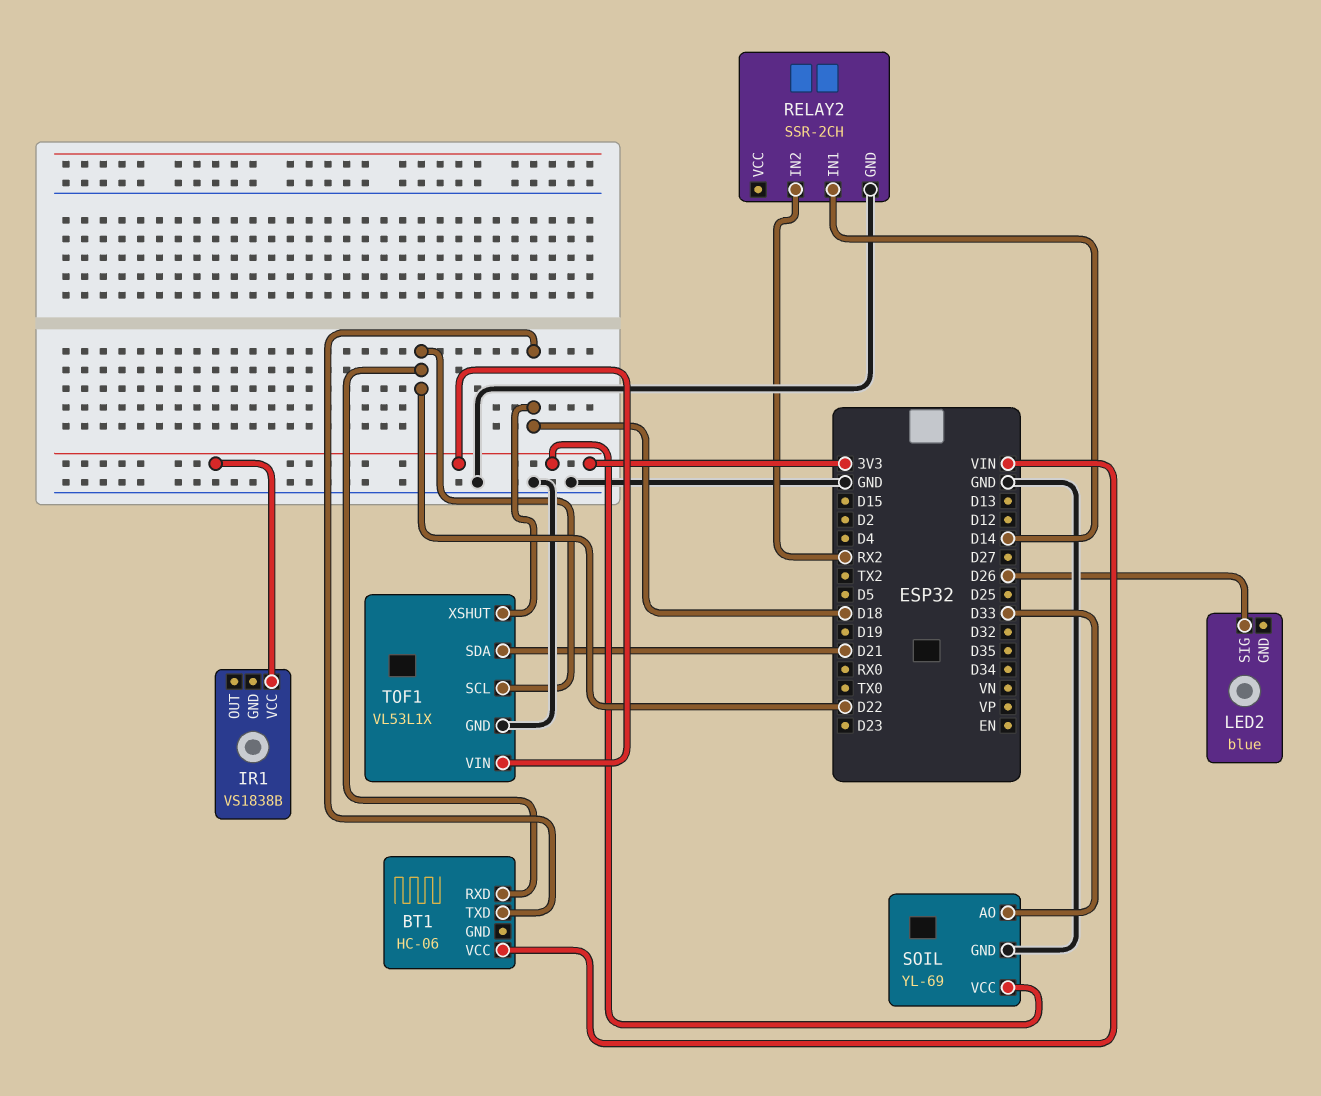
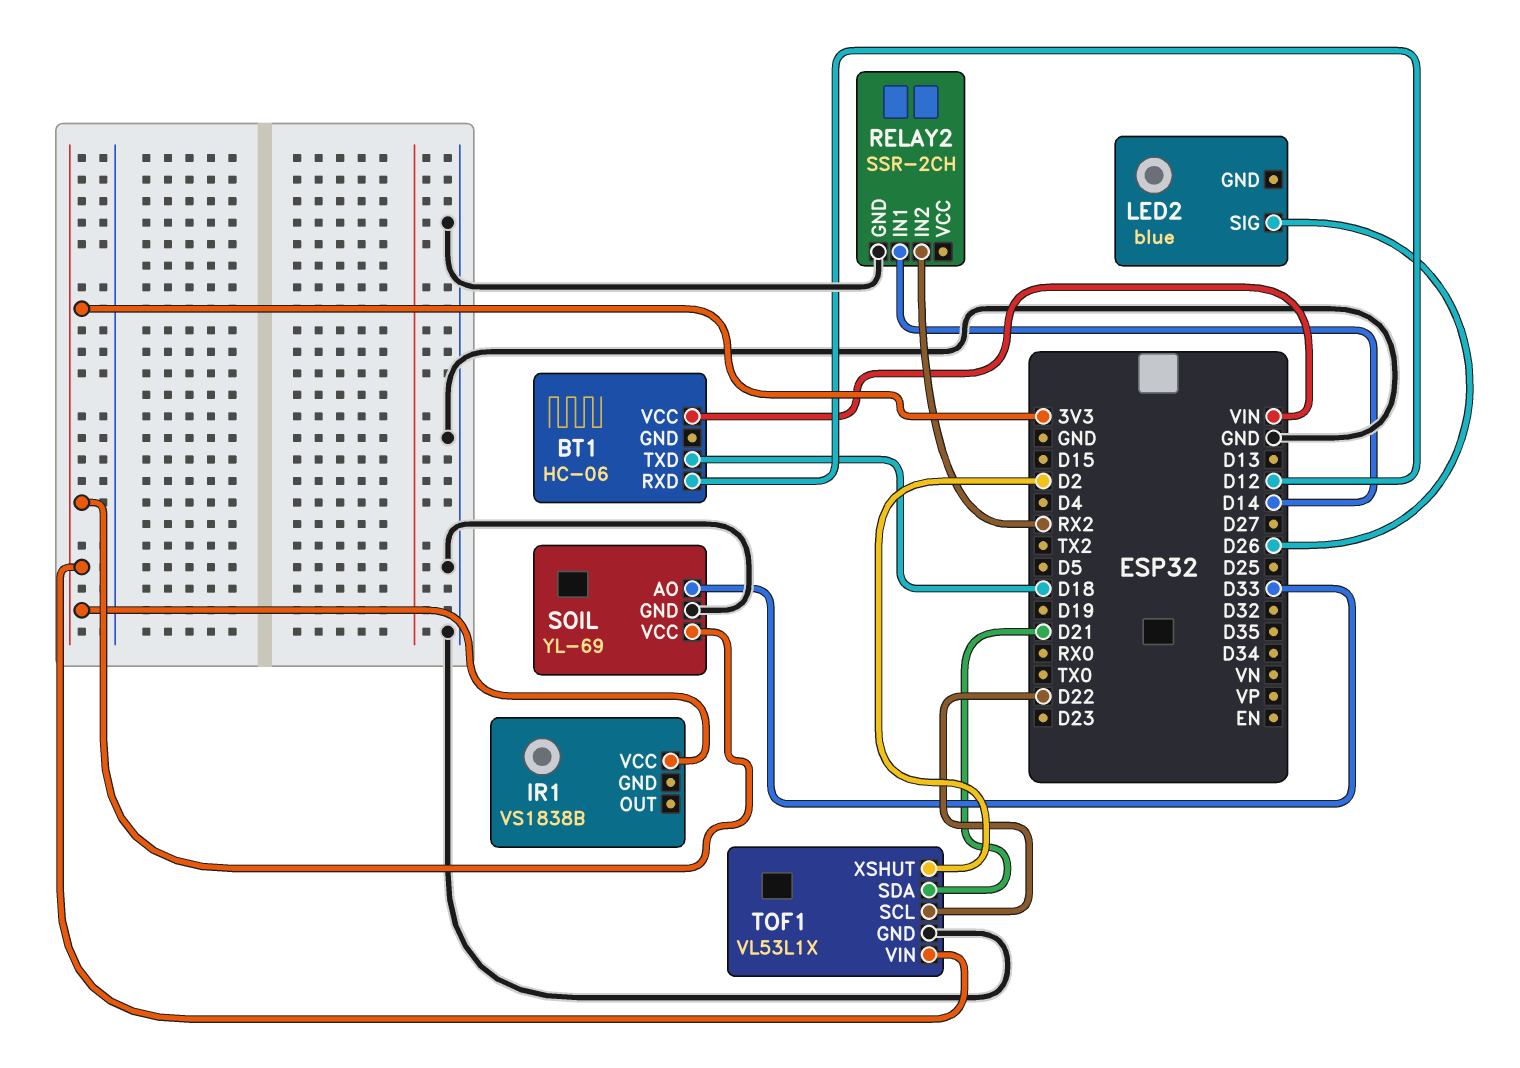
BT1 pin RXD: D22 -> D12
TOF1 pin XSHUT: D18 -> D2

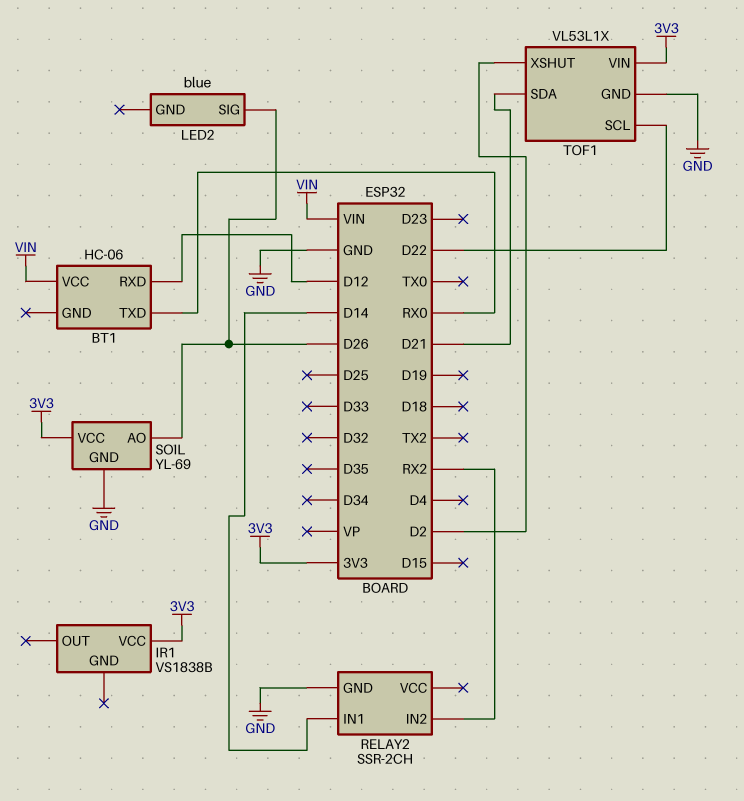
BT1 pin TXD: D18 -> RX0
SOIL pin AO: D33 -> D26

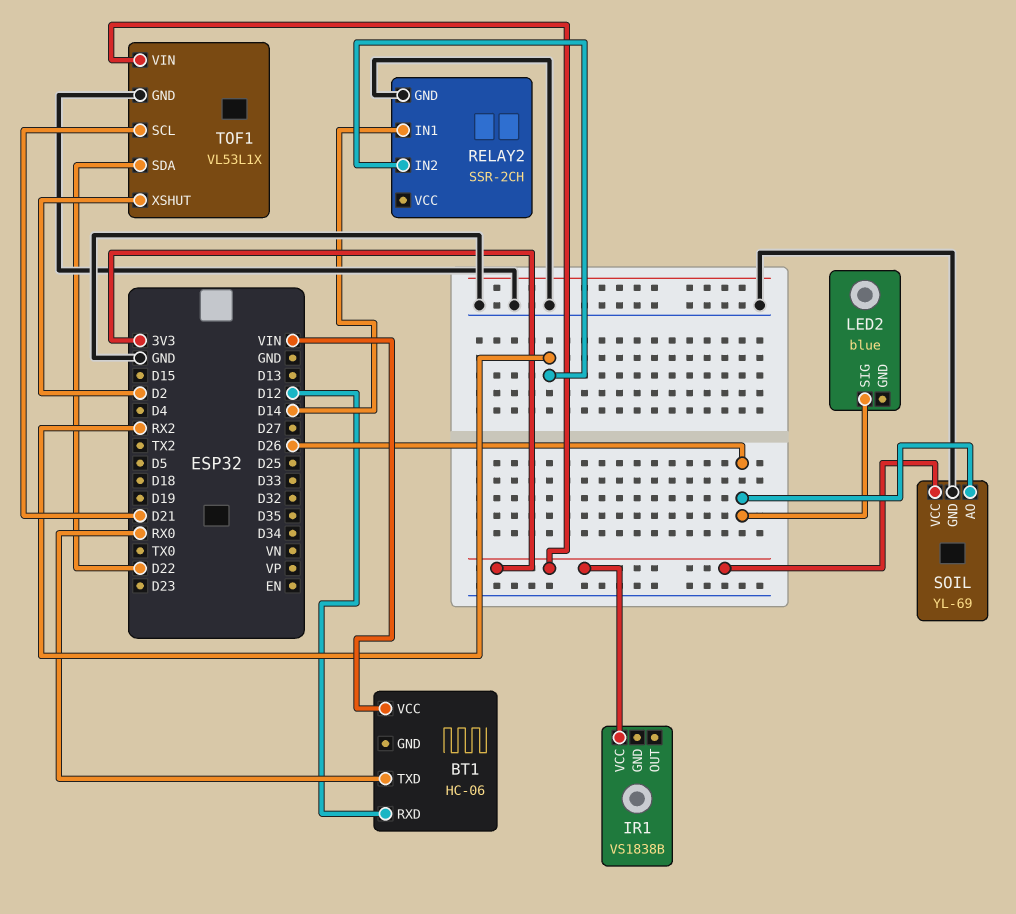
TOF1 pin SCL: D22 -> D21
TOF1 pin SDA: D21 -> D22

